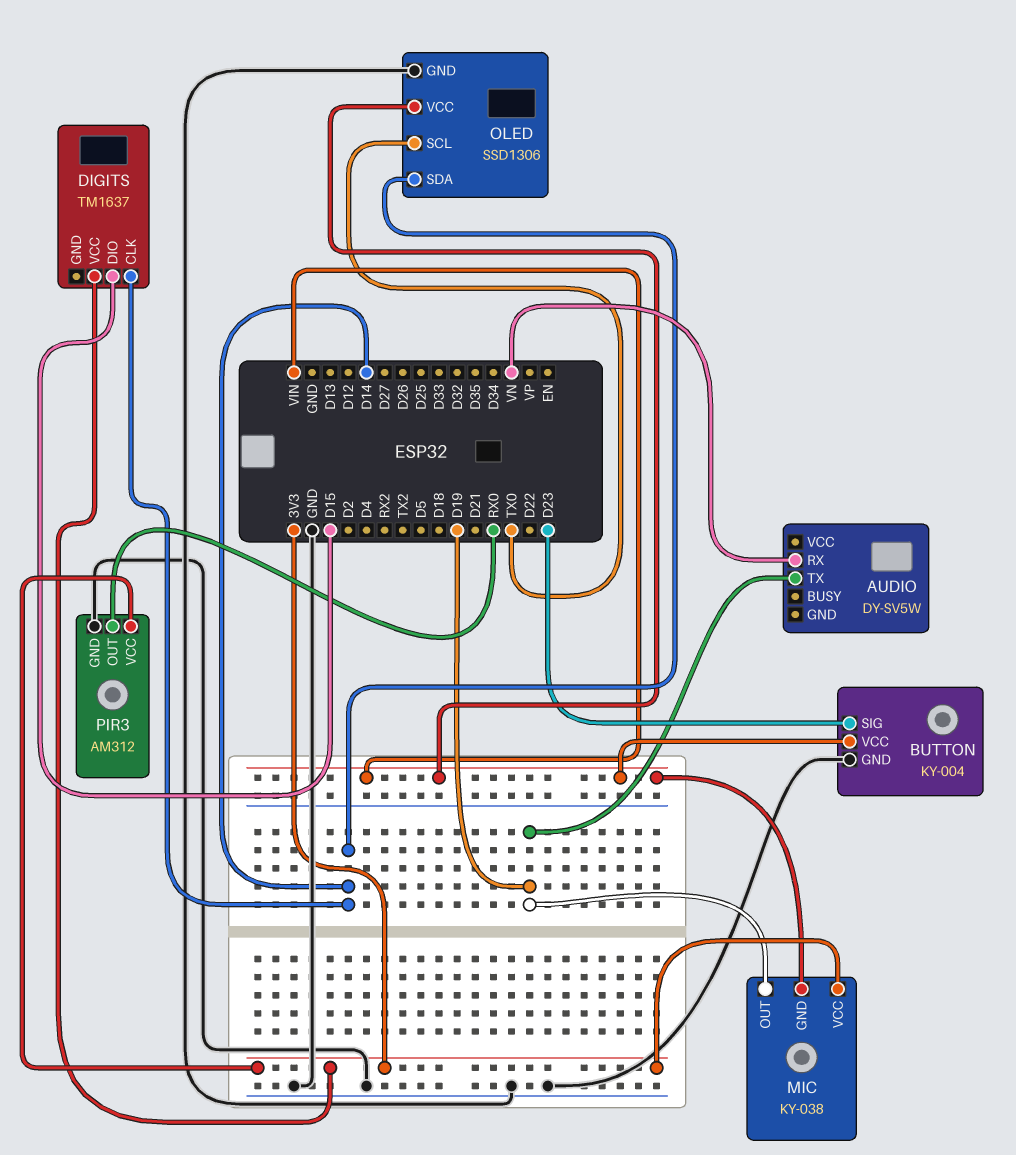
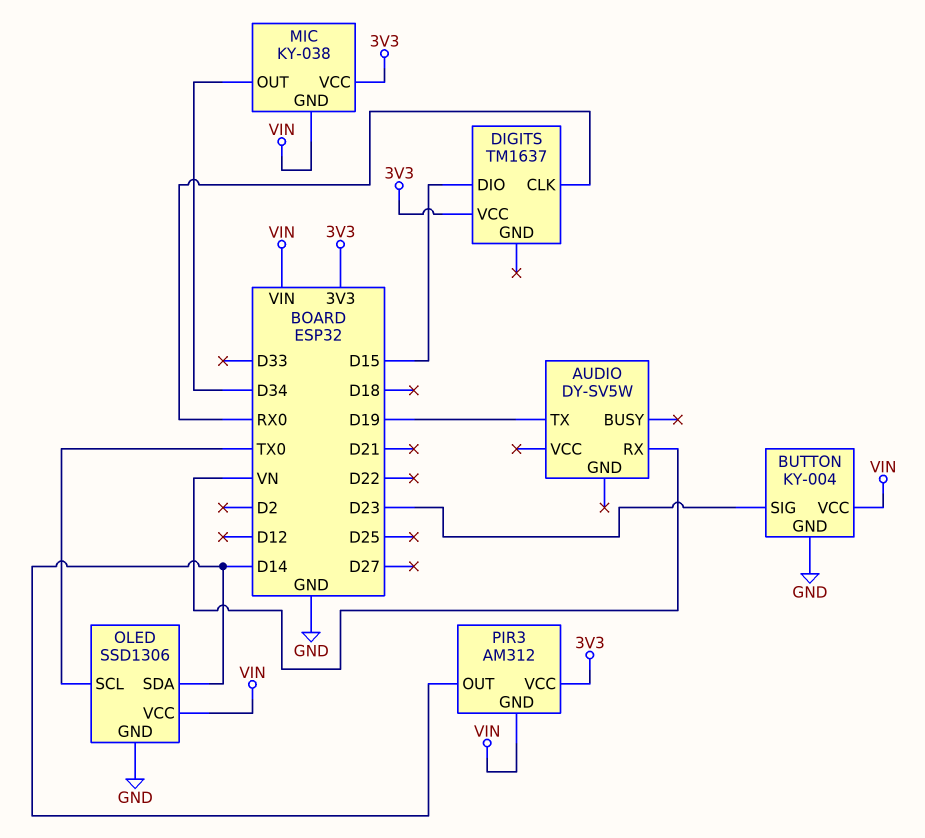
DIGITS pin CLK: D14 -> RX0
MIC pin OUT: D19 -> D34
PIR3 pin GND: GND -> VIN
PIR3 pin OUT: RX0 -> D14

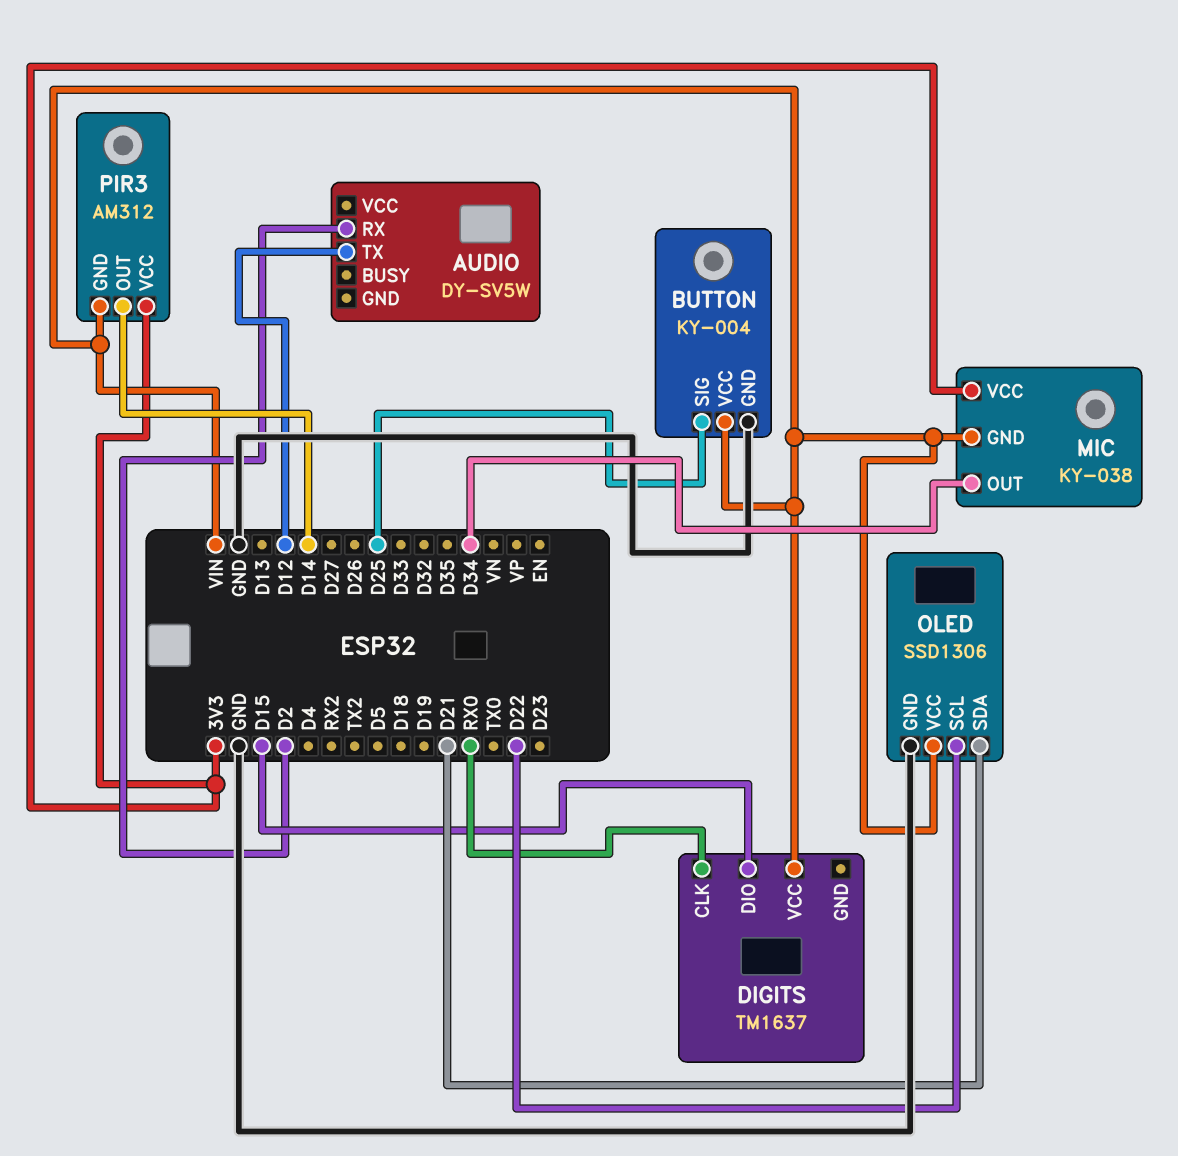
AUDIO pin RX: VN -> D2
AUDIO pin TX: D19 -> D12
BUTTON pin SIG: D23 -> D25
DIGITS pin VCC: 3V3 -> VIN
OLED pin SCL: TX0 -> D22
OLED pin SDA: D14 -> D21

